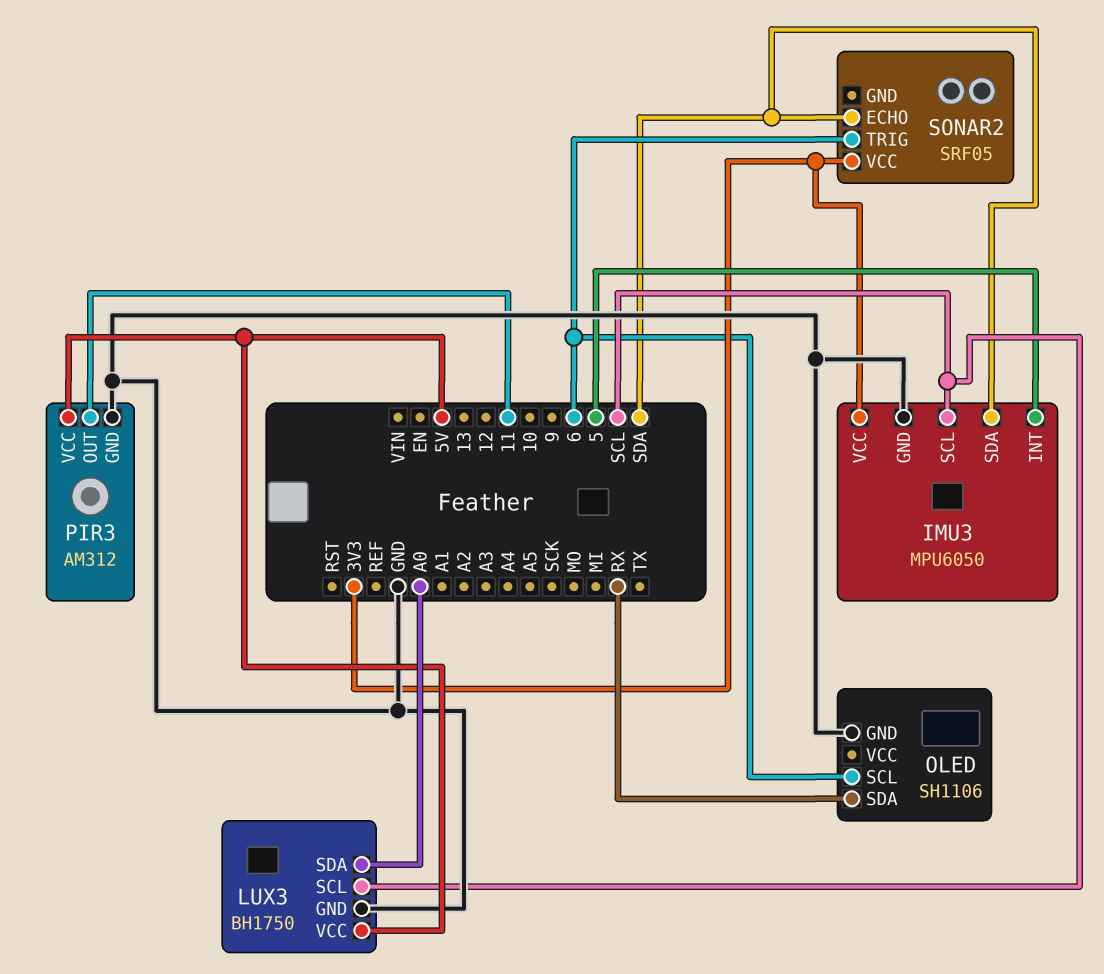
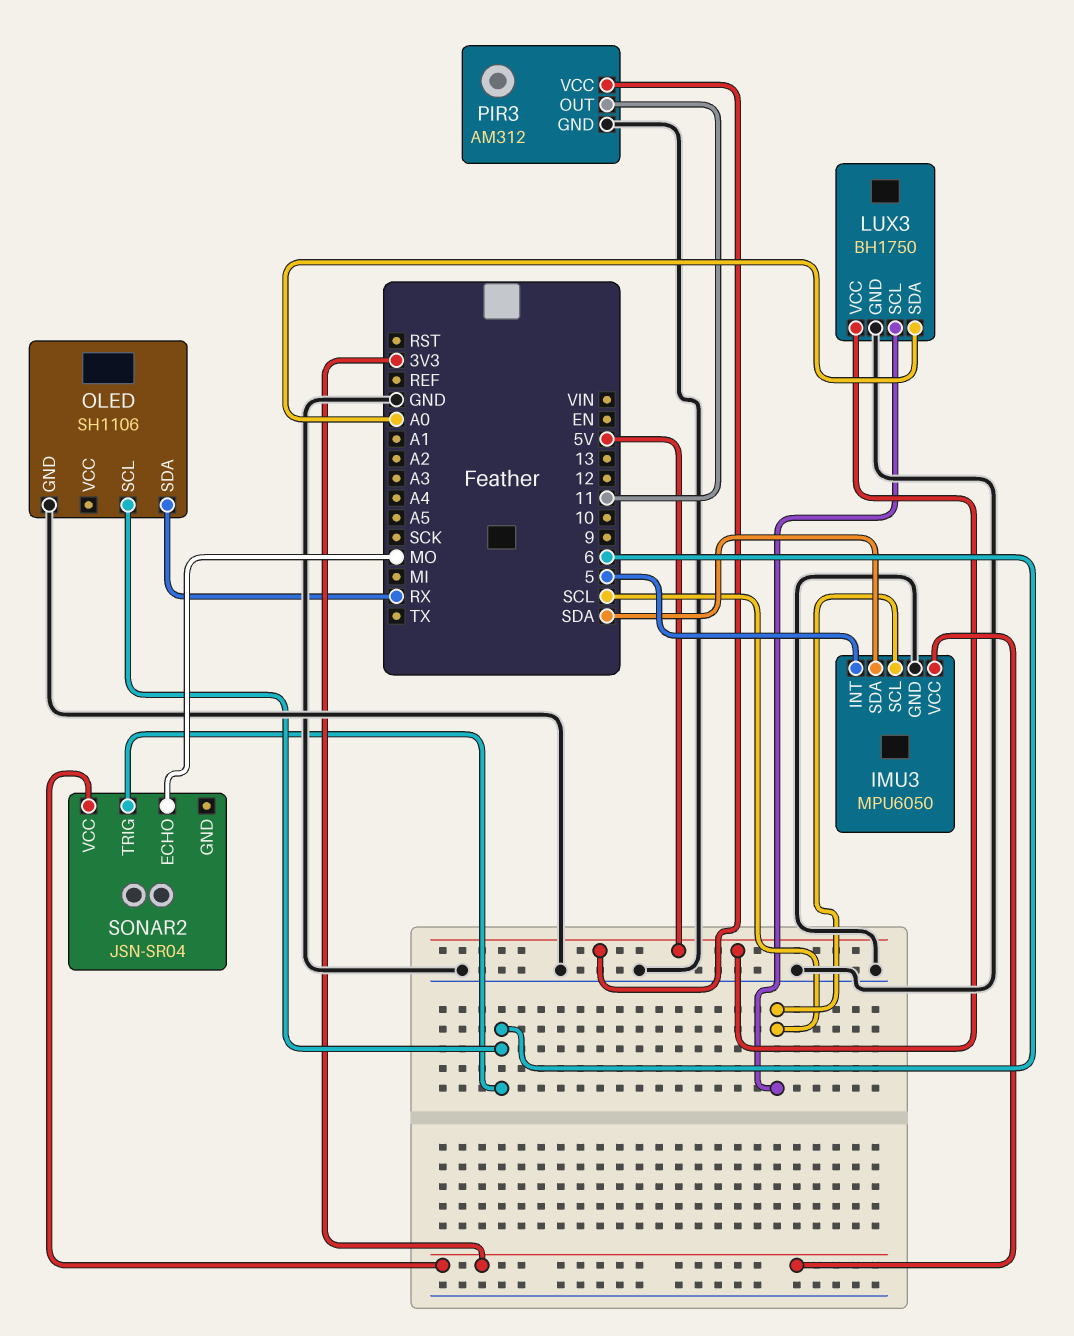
SONAR2: SRF05 -> JSN-SR04
SONAR2 pin ECHO: SDA -> MO

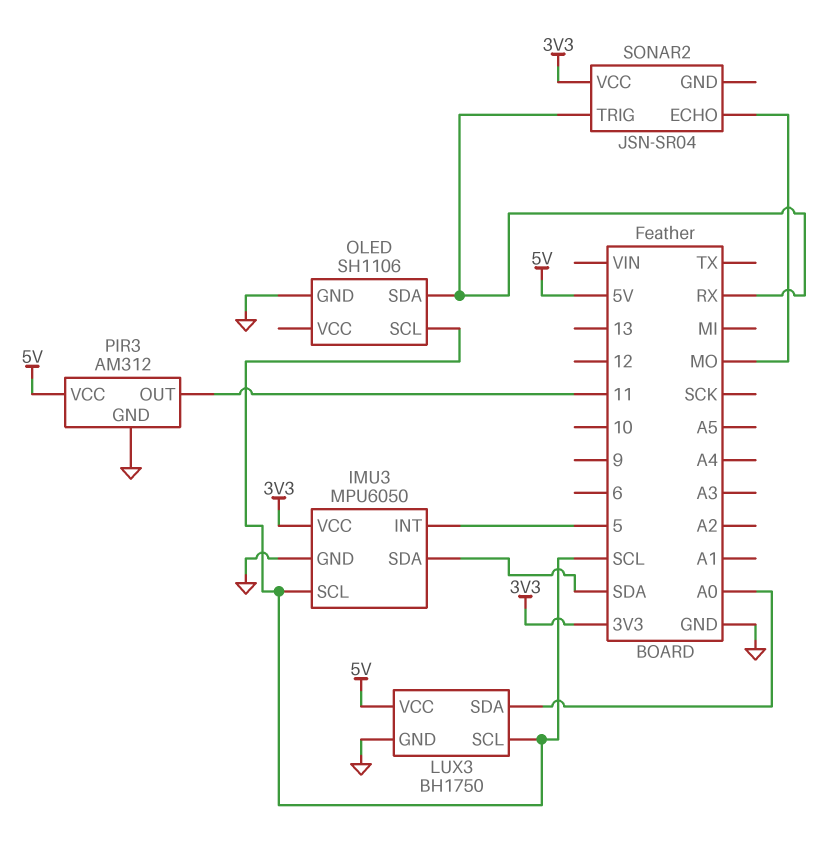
OLED pin SCL: 6 -> SCL
SONAR2 pin TRIG: 6 -> RX

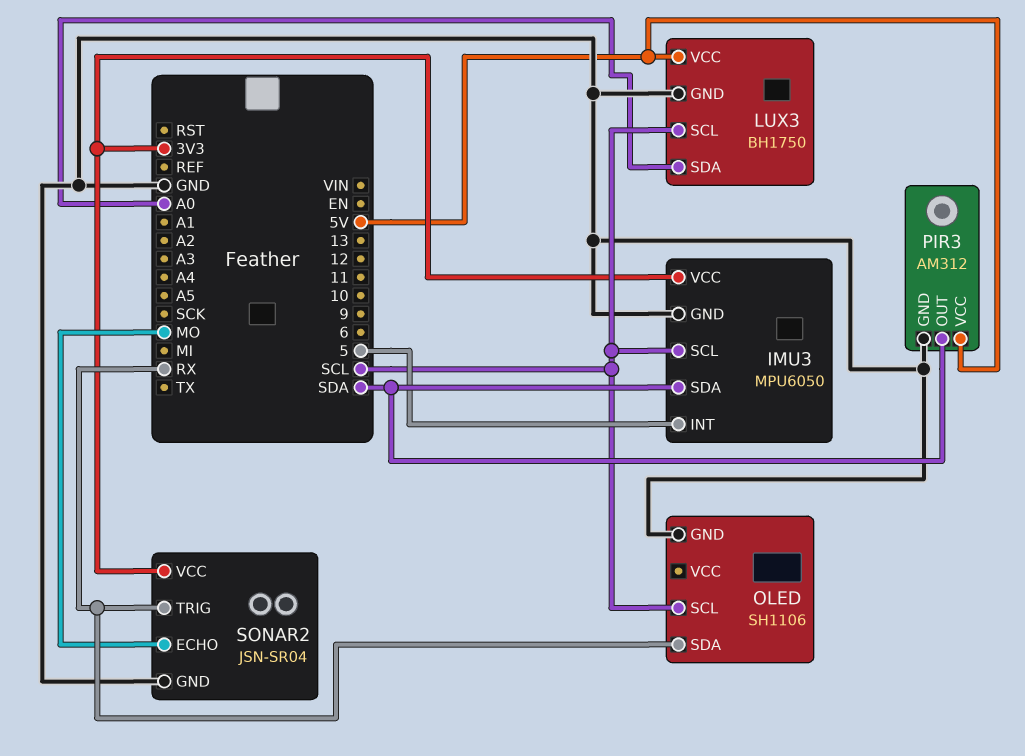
PIR3 pin OUT: 11 -> SDA
SONAR2 pin GND: none -> GND

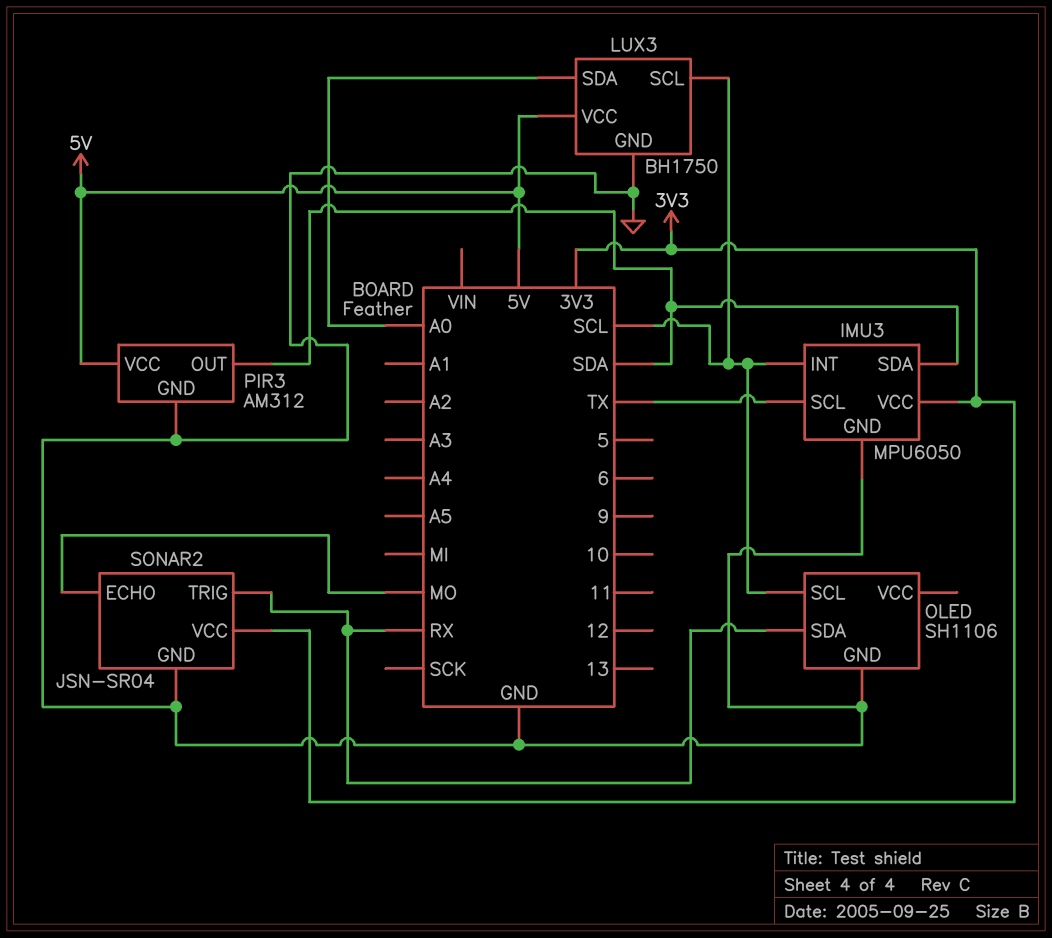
IMU3 pin INT: 5 -> SCL
IMU3 pin SCL: SCL -> TX

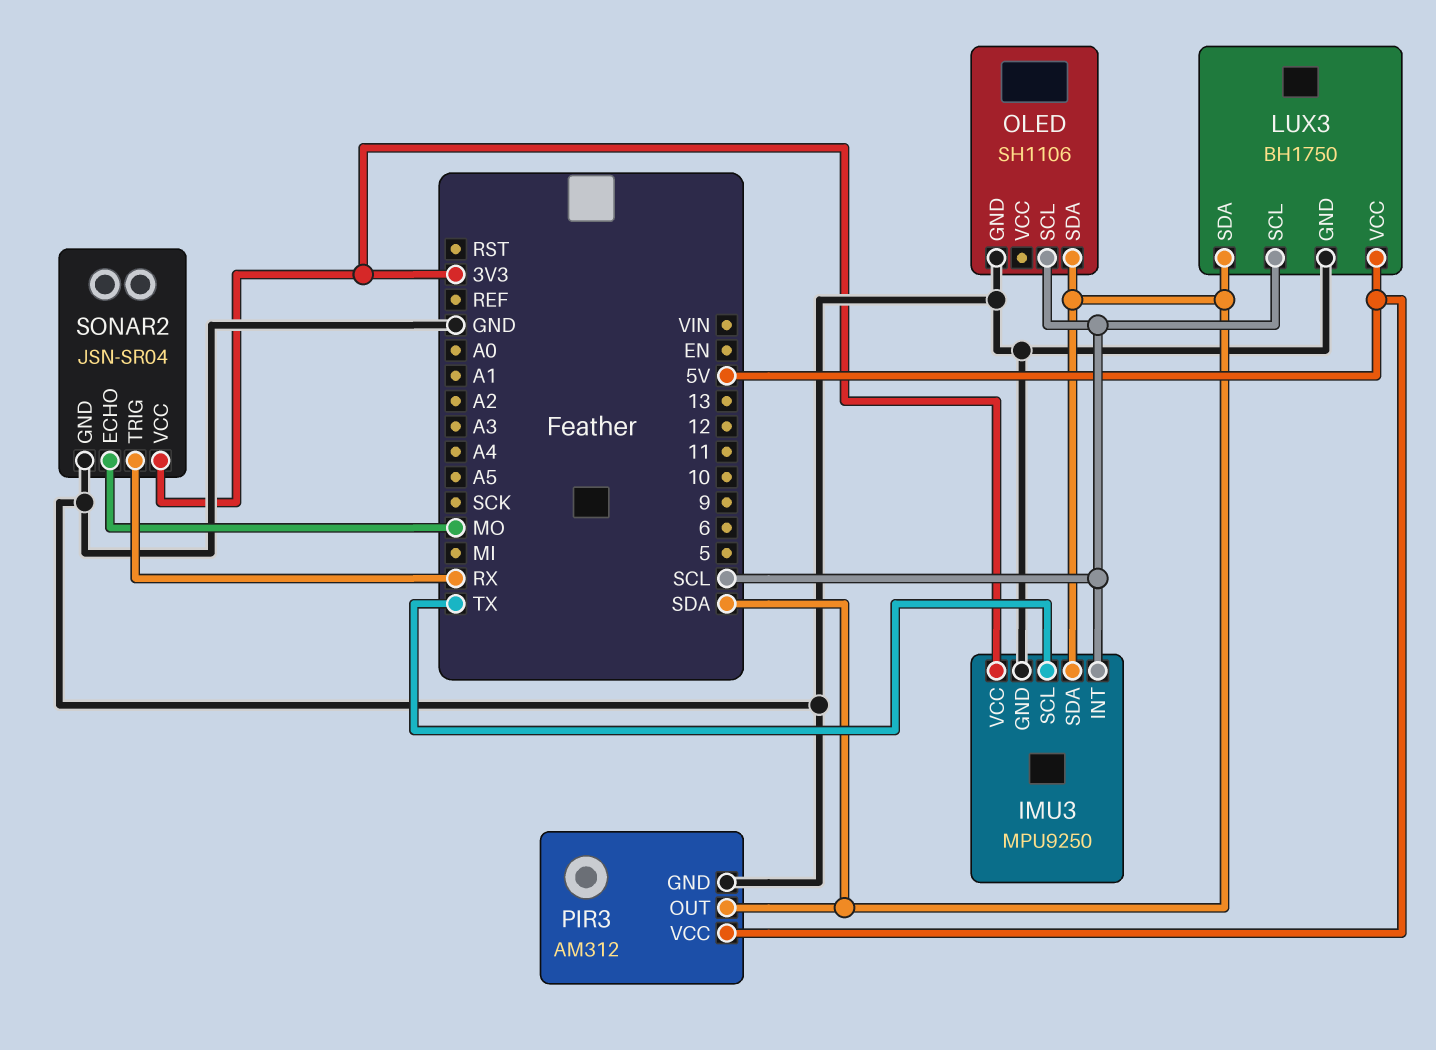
IMU3: MPU6050 -> MPU9250
LUX3 pin SDA: A0 -> SDA
OLED pin SDA: RX -> SDA

